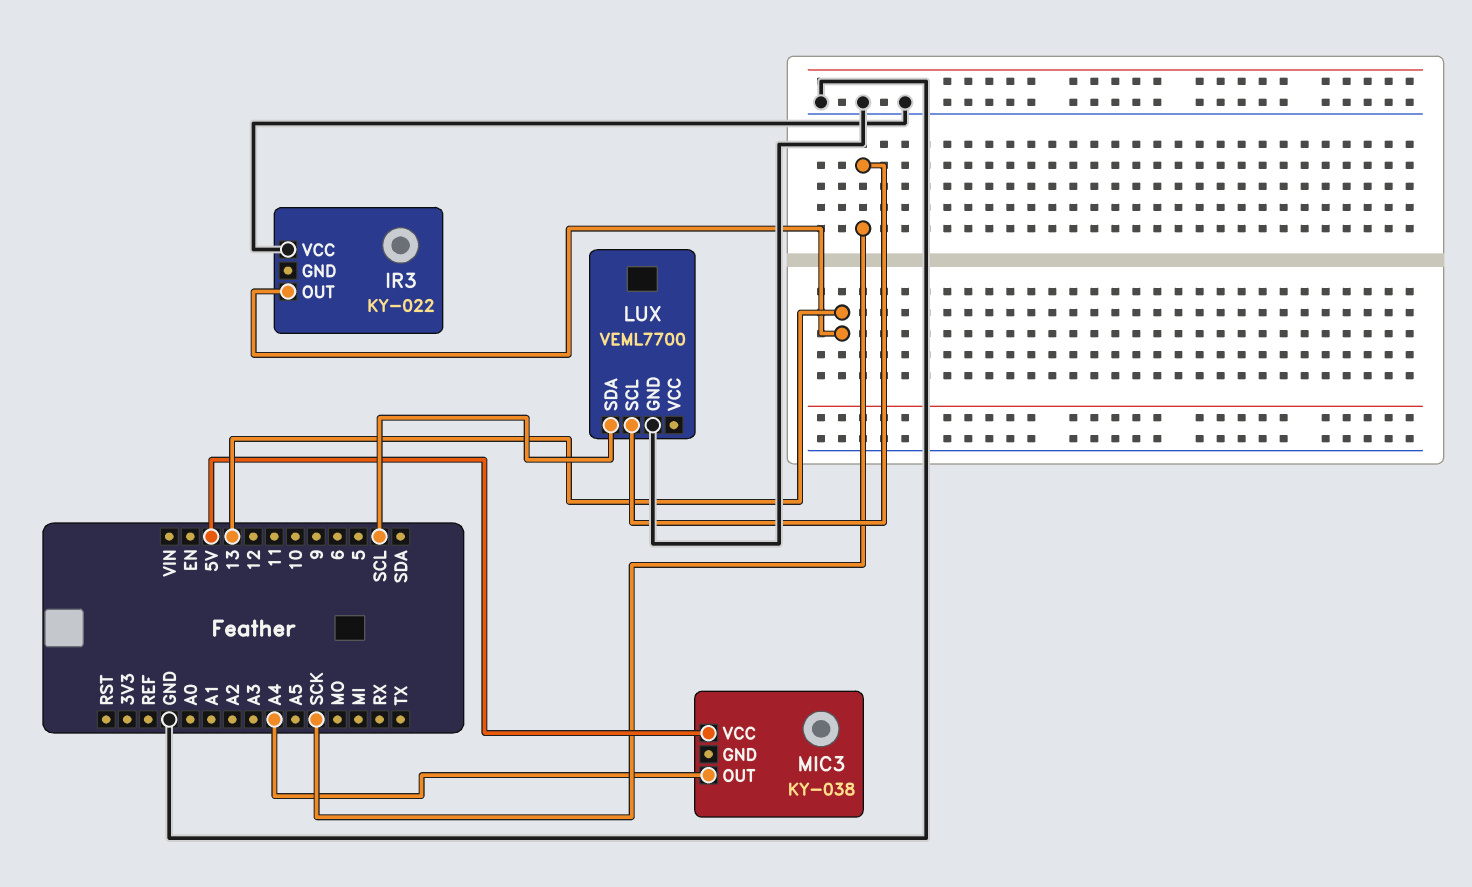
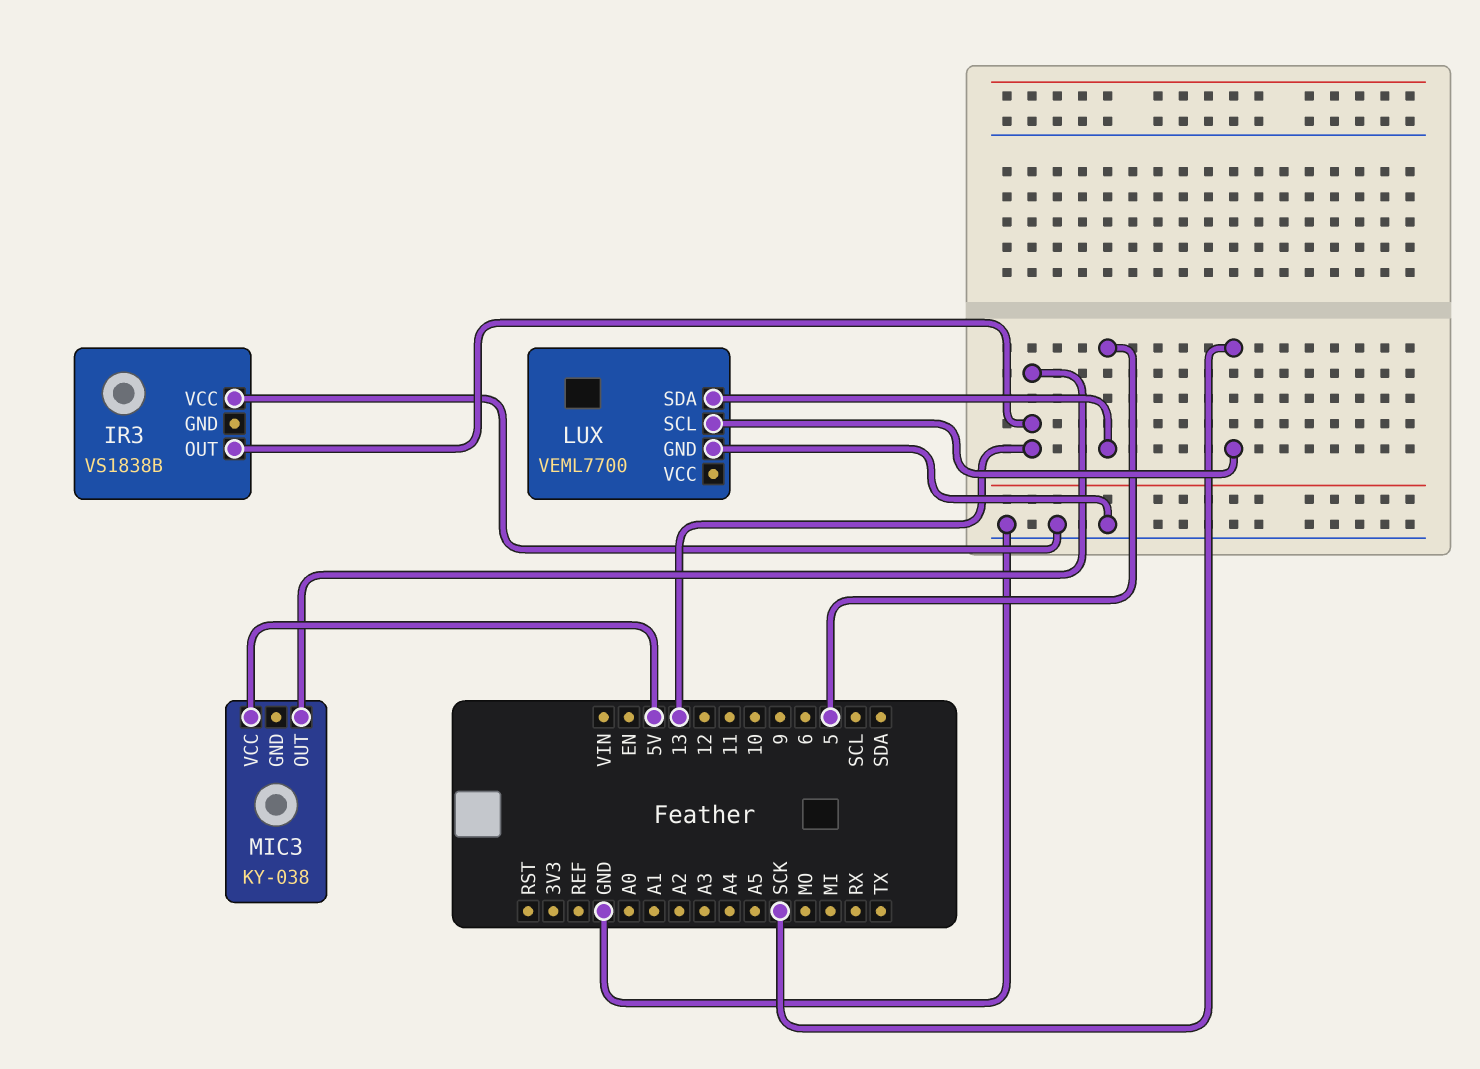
IR3: KY-022 -> VS1838B
LUX pin SDA: SCL -> 5
MIC3 pin OUT: A4 -> 13

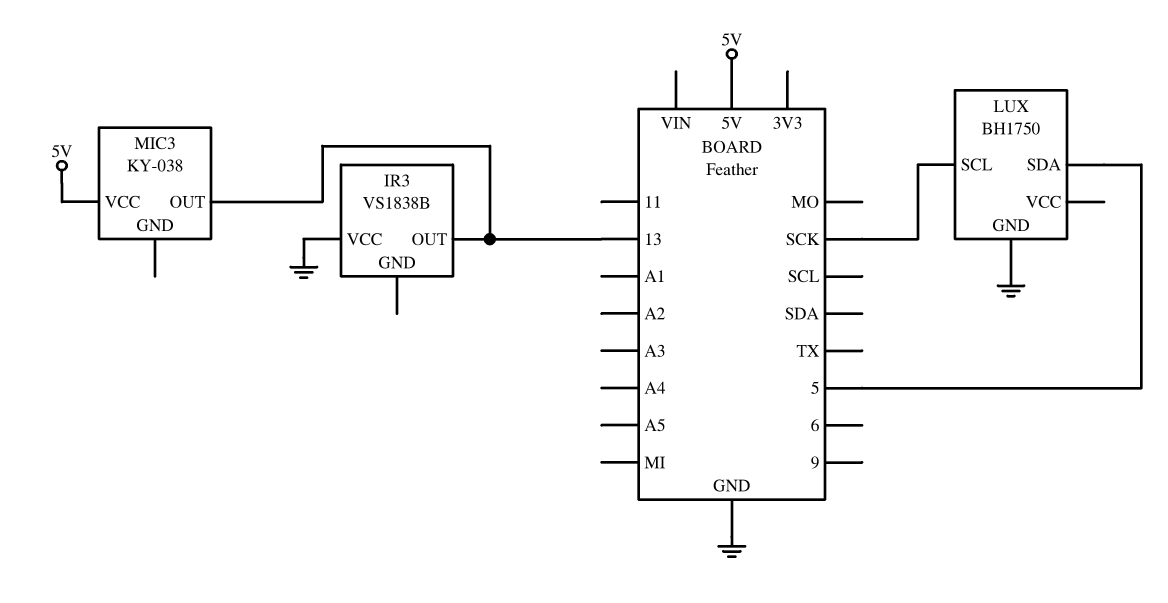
LUX: VEML7700 -> BH1750

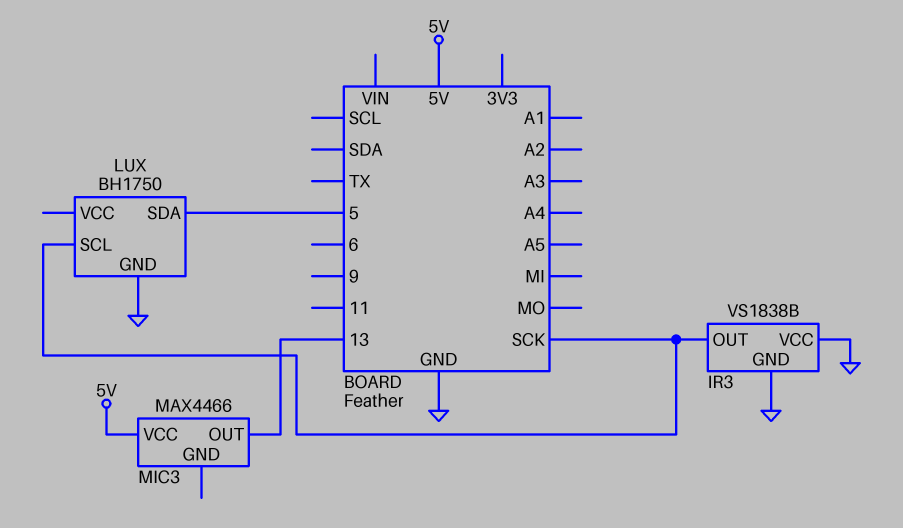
IR3 pin GND: none -> GND
IR3 pin OUT: 13 -> SCK
MIC3: KY-038 -> MAX4466

